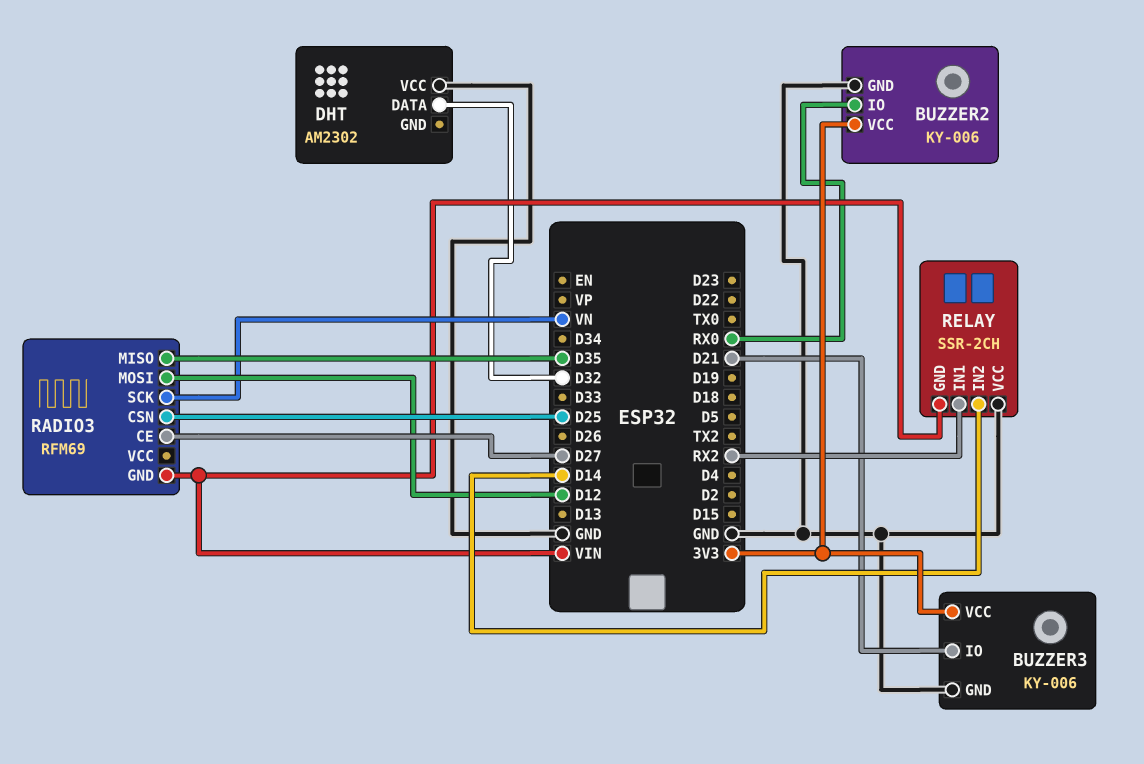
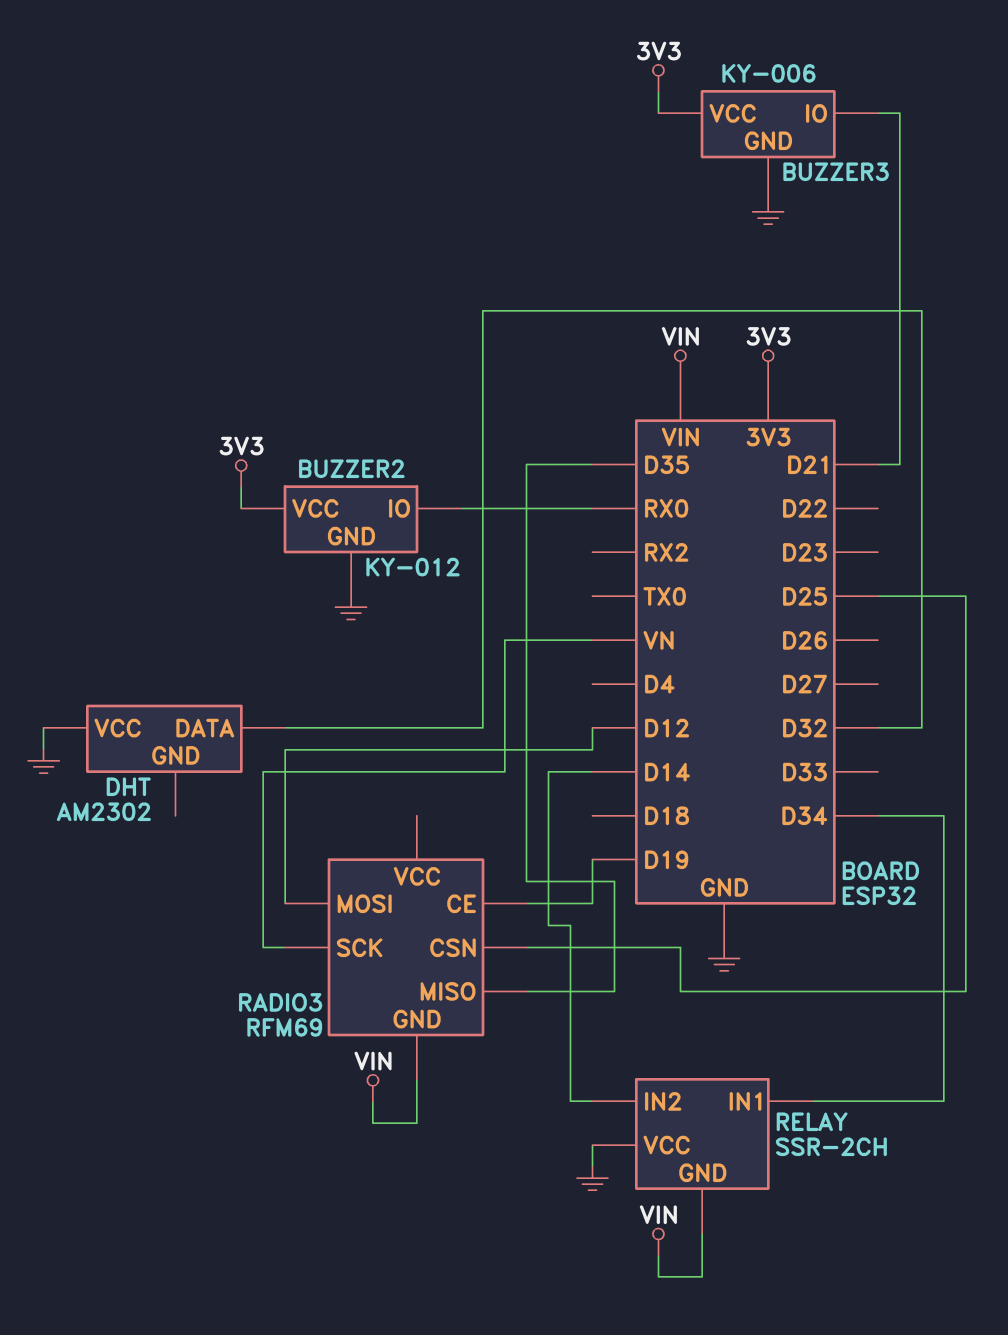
BUZZER2: KY-006 -> KY-012
RADIO3 pin CE: D27 -> D19
RELAY pin IN1: RX2 -> D34

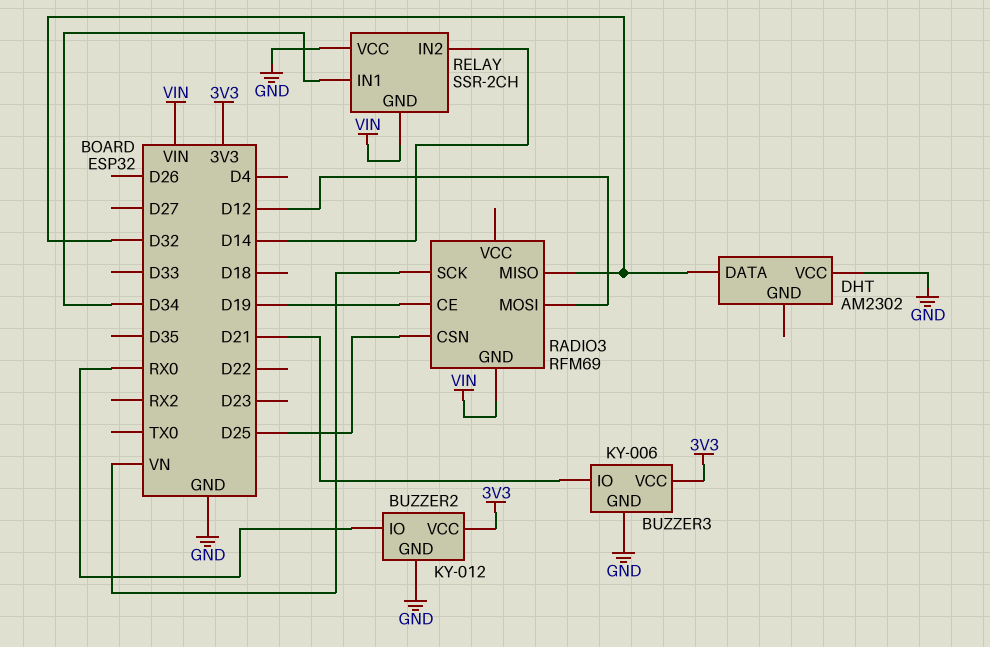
RADIO3 pin MISO: D35 -> D32

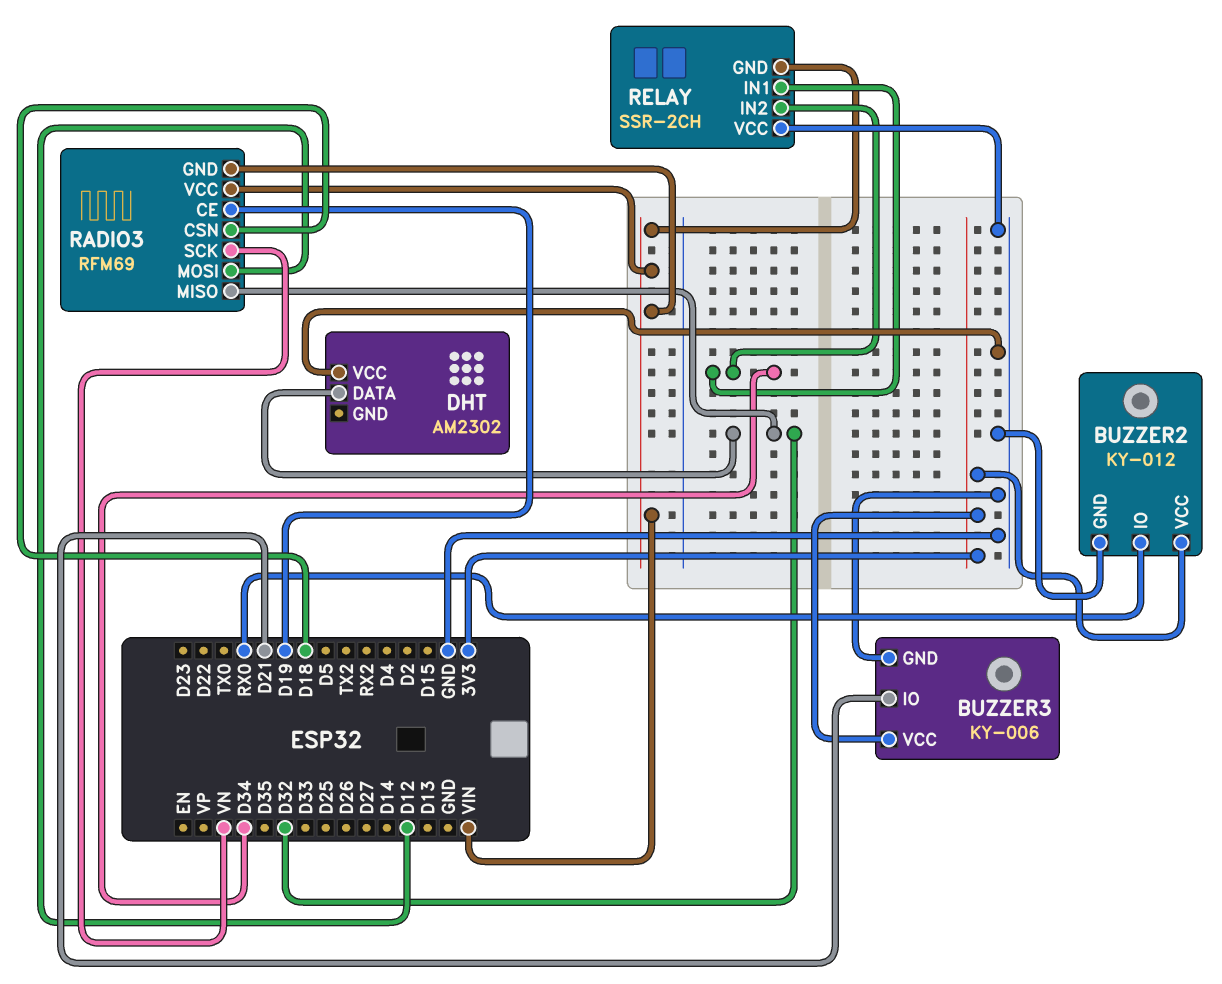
RADIO3 pin CSN: D25 -> D18
RADIO3 pin VCC: none -> VIN
RELAY pin IN2: D14 -> D34

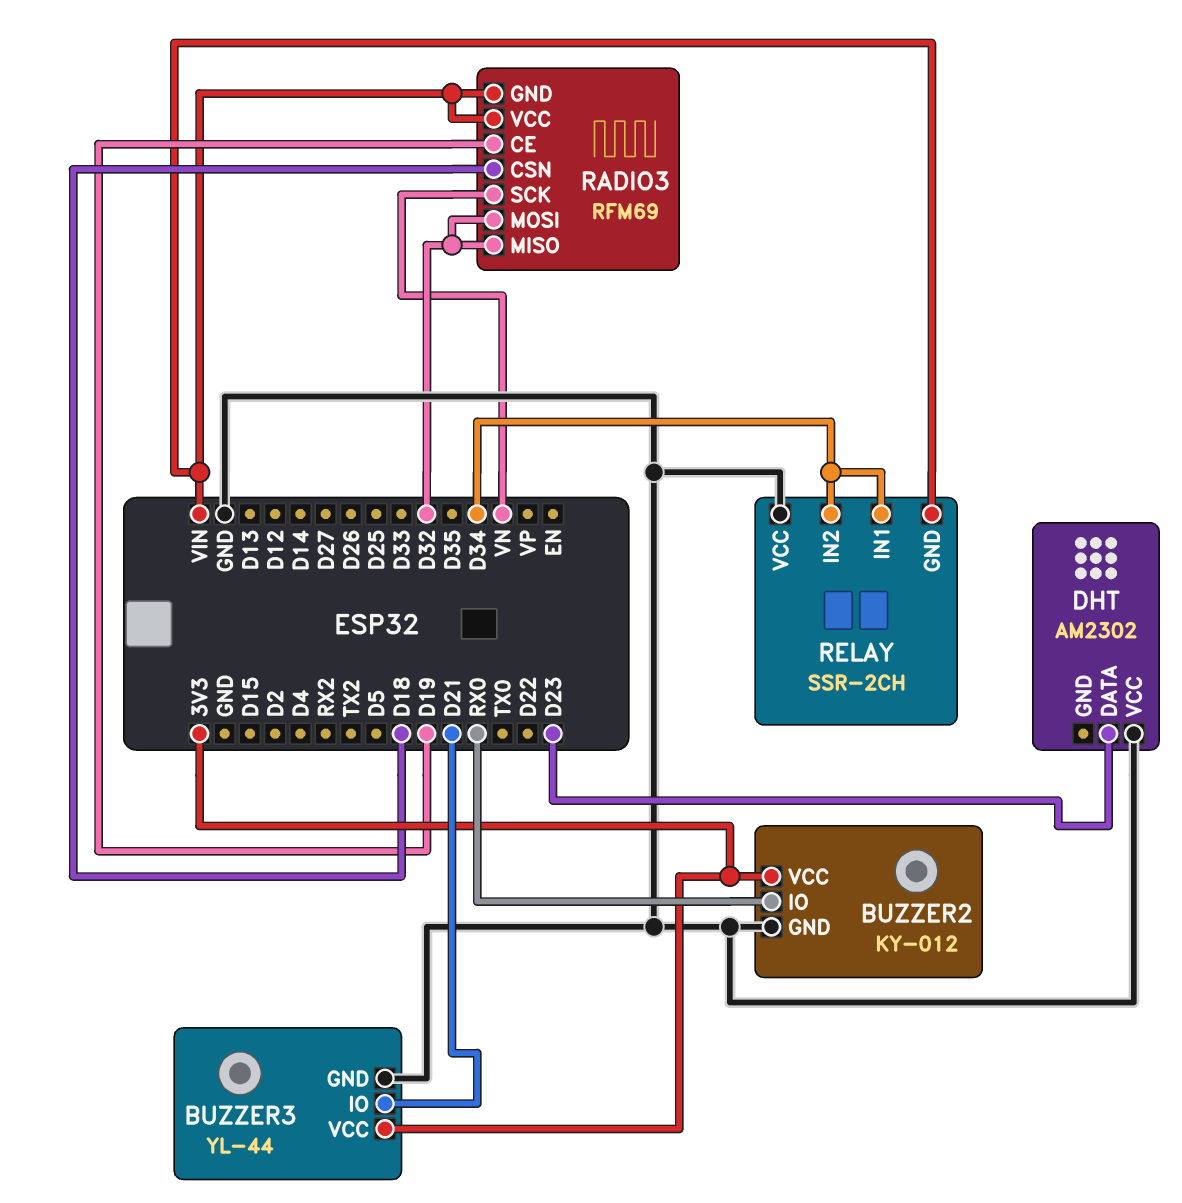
BUZZER3: KY-006 -> YL-44
DHT pin DATA: D32 -> D23
RADIO3 pin MOSI: D12 -> D32

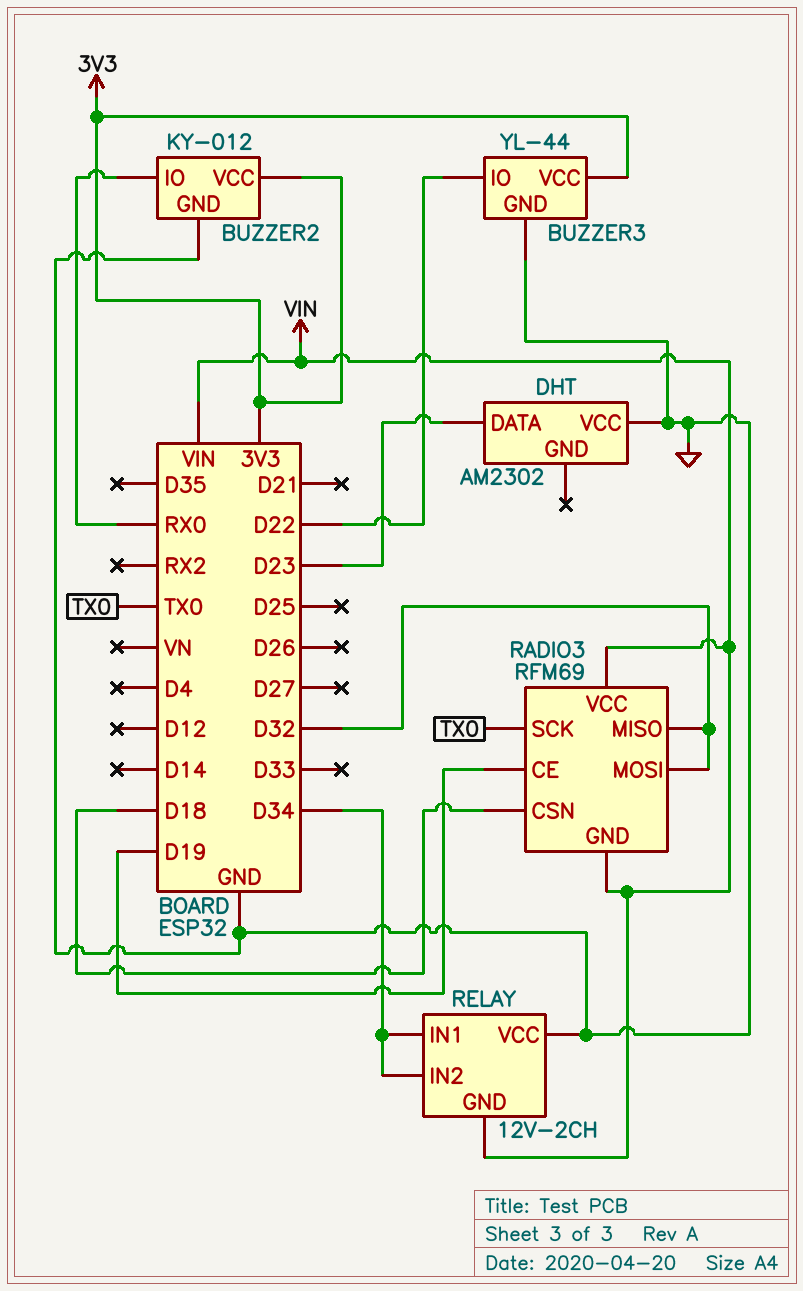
BUZZER3 pin IO: D21 -> D22
RADIO3 pin SCK: VN -> TX0
RELAY: SSR-2CH -> 12V-2CH

